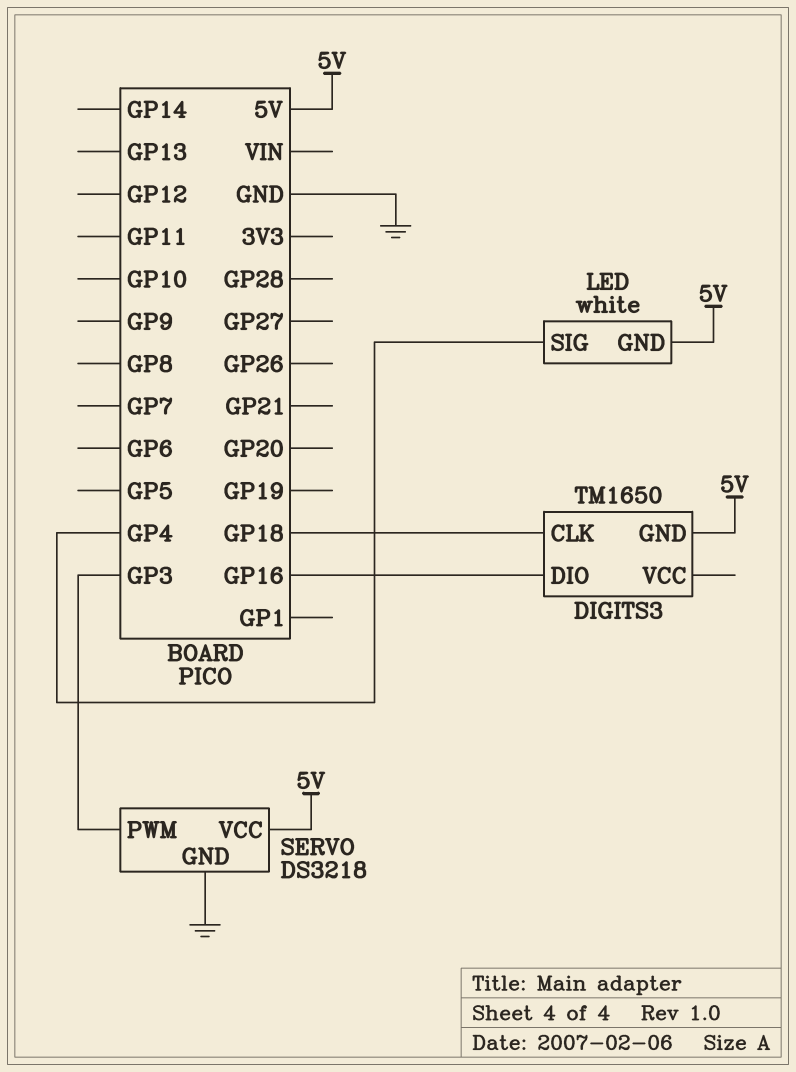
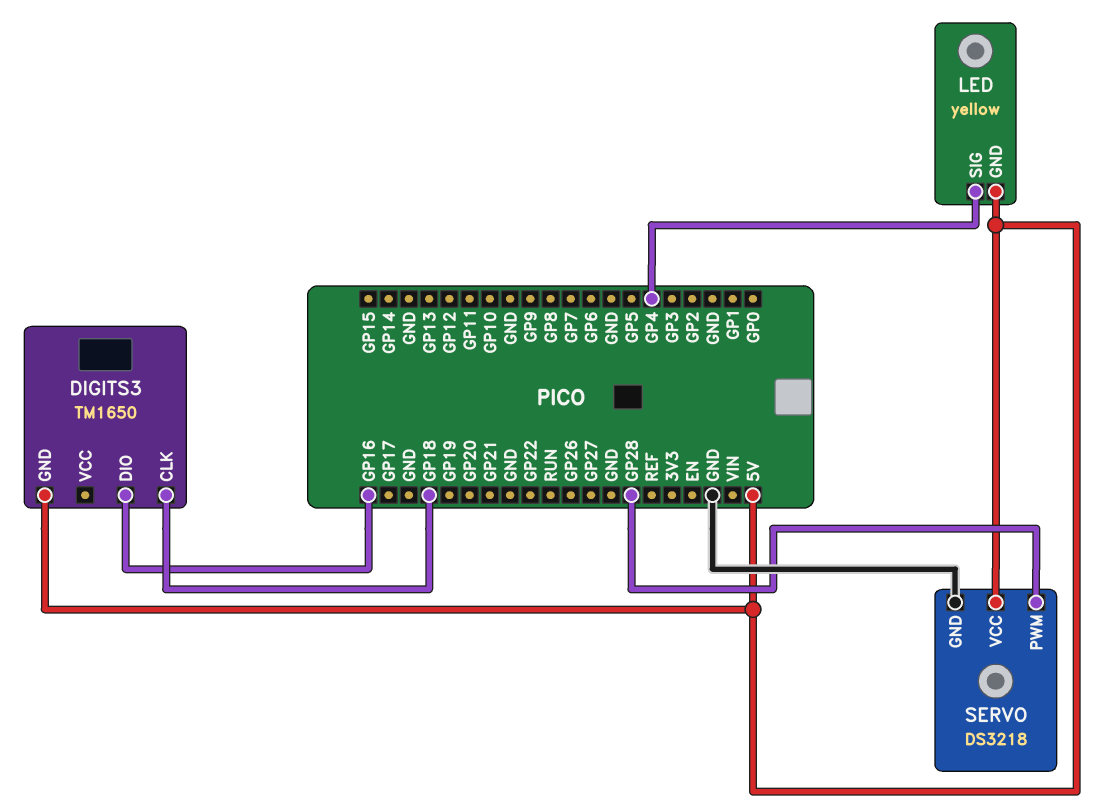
LED: white -> yellow
SERVO pin PWM: GP3 -> GP28

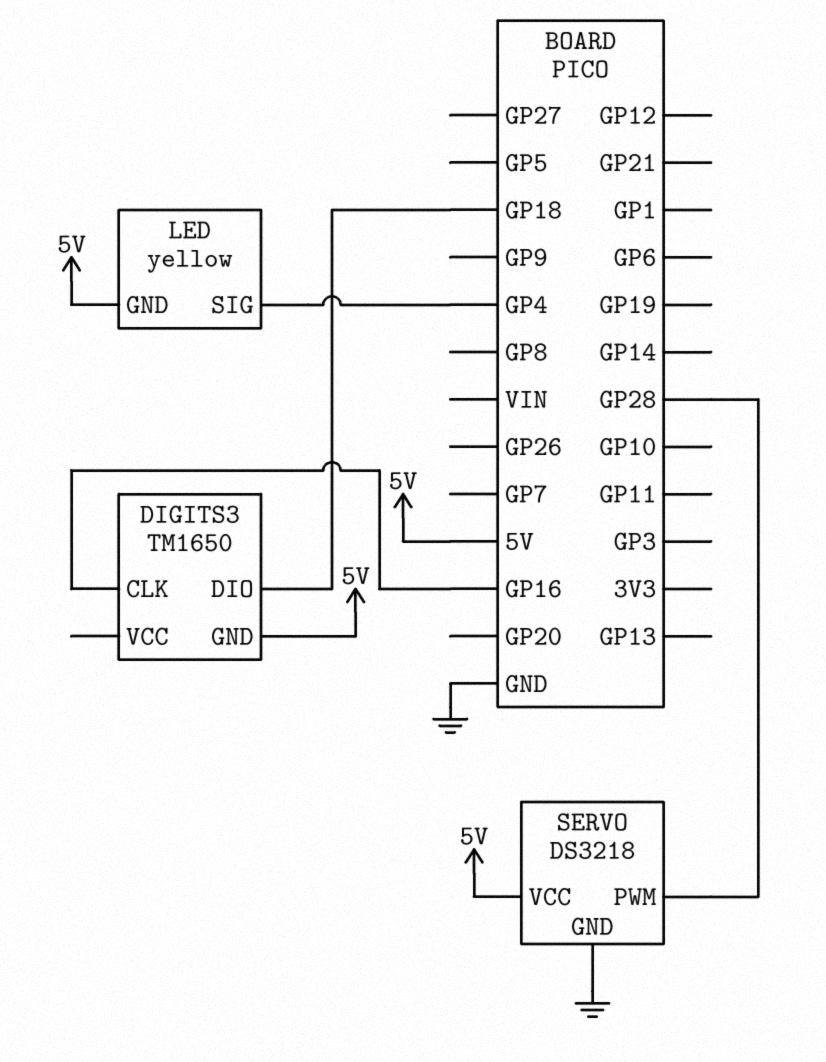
DIGITS3 pin CLK: GP18 -> GP16
DIGITS3 pin DIO: GP16 -> GP18

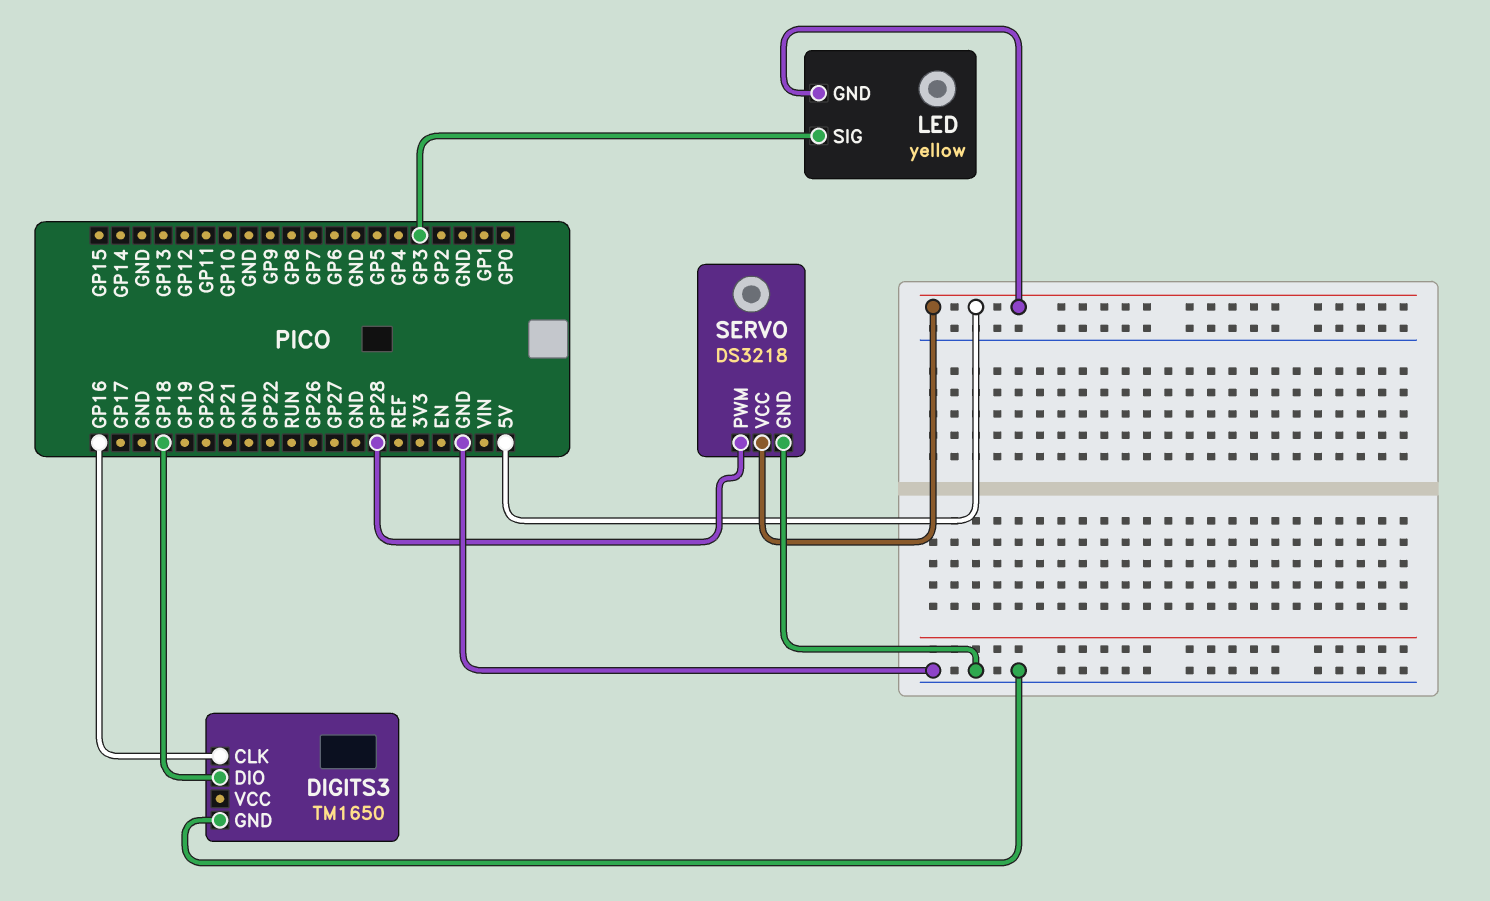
DIGITS3 pin GND: 5V -> GND
LED pin SIG: GP4 -> GP3

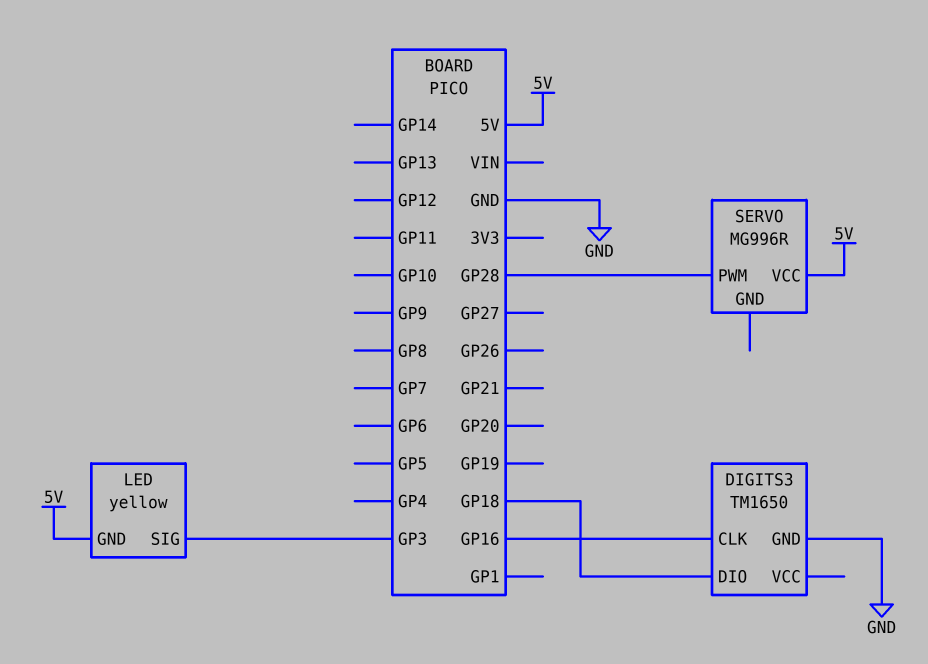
SERVO: DS3218 -> MG996R
SERVO pin GND: GND -> none

